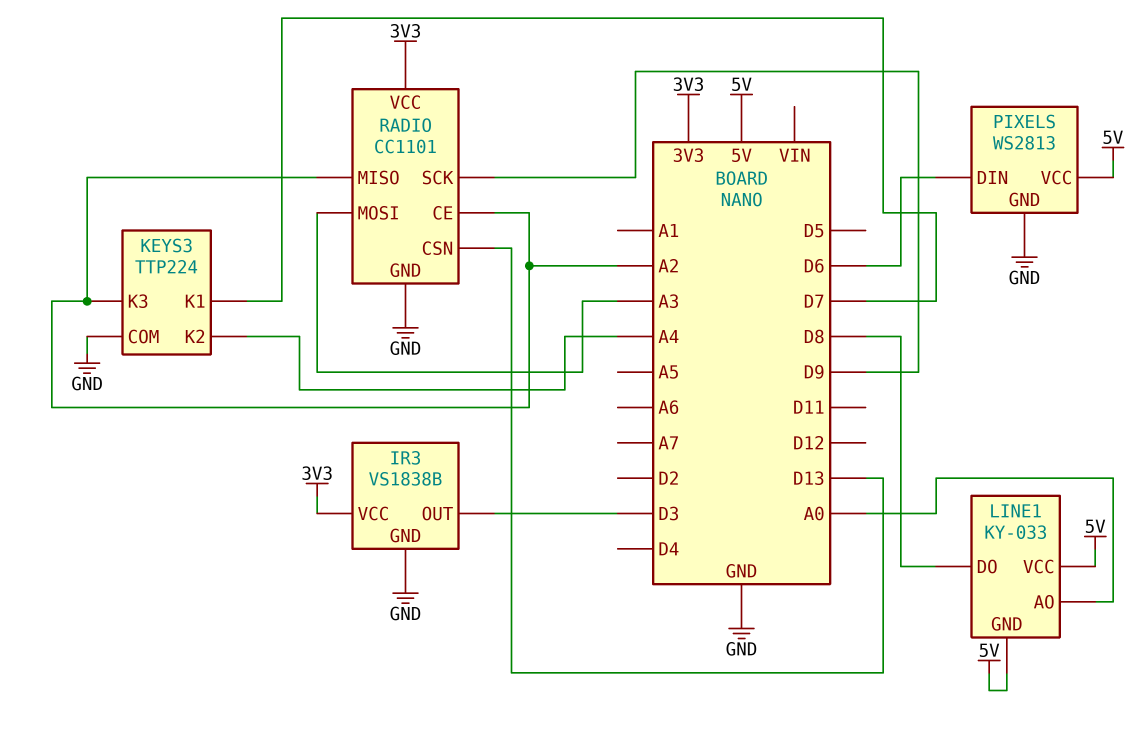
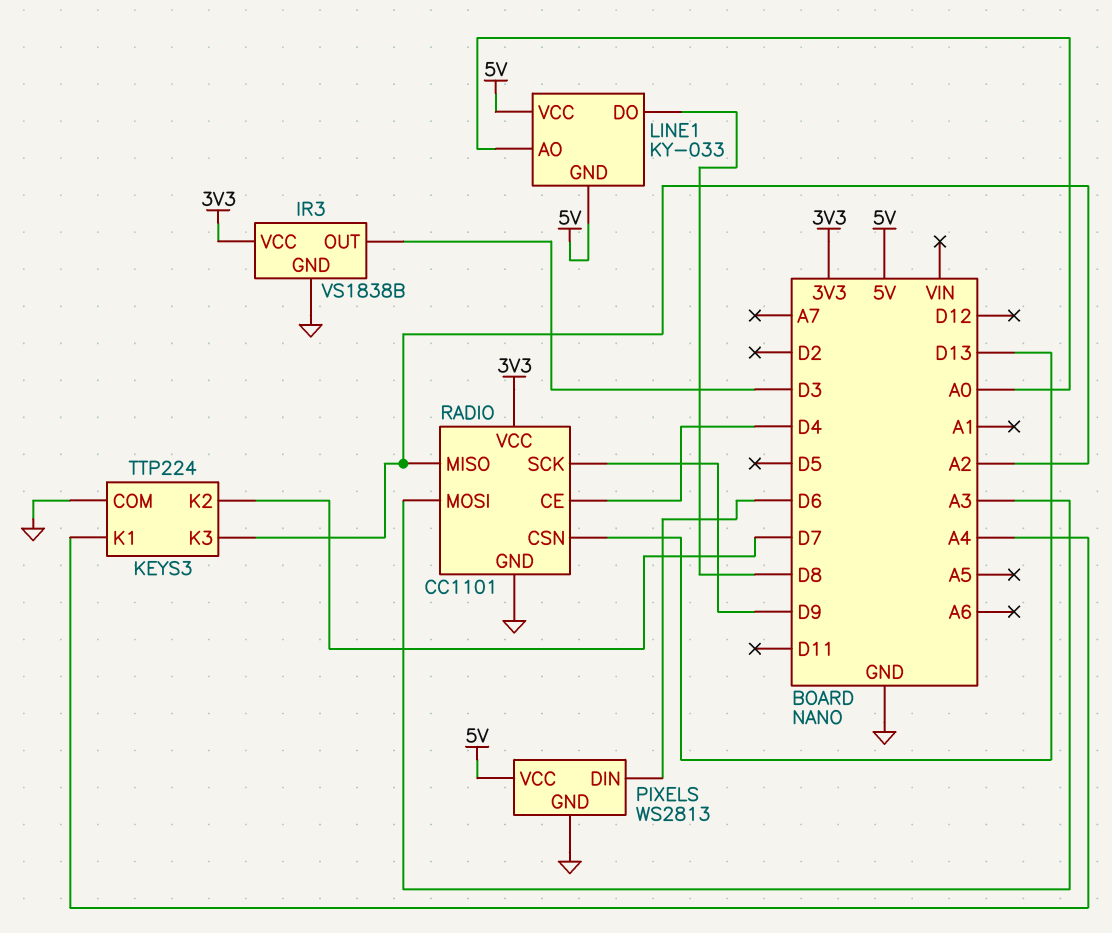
KEYS3 pin K1: D7 -> A4
KEYS3 pin K2: A4 -> D7
RADIO pin CE: A2 -> D4

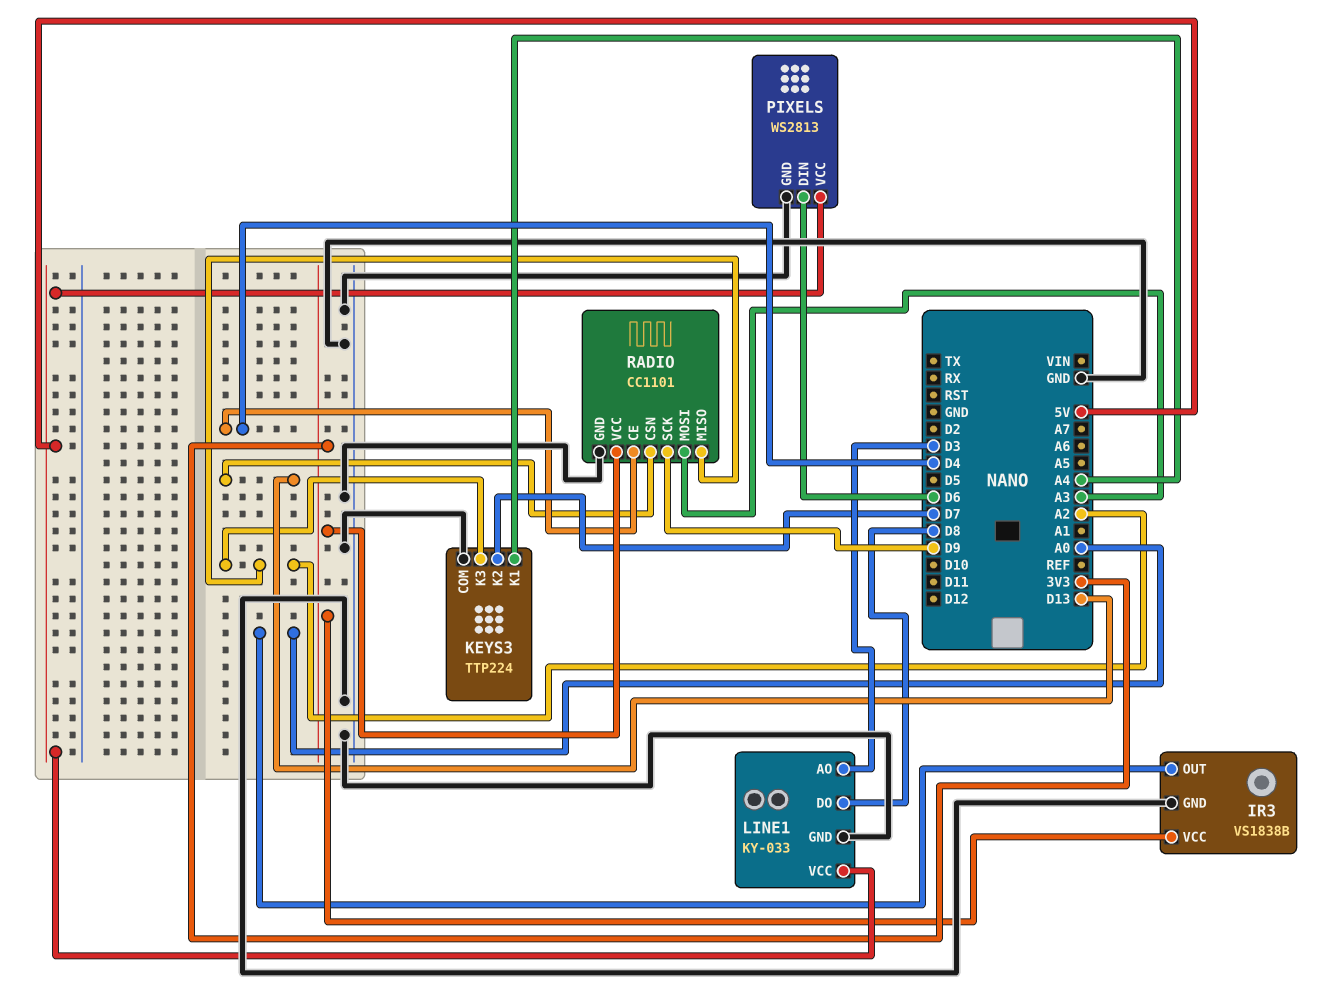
IR3 pin OUT: D3 -> A0
LINE1 pin AO: A0 -> D3
LINE1 pin GND: 5V -> GND

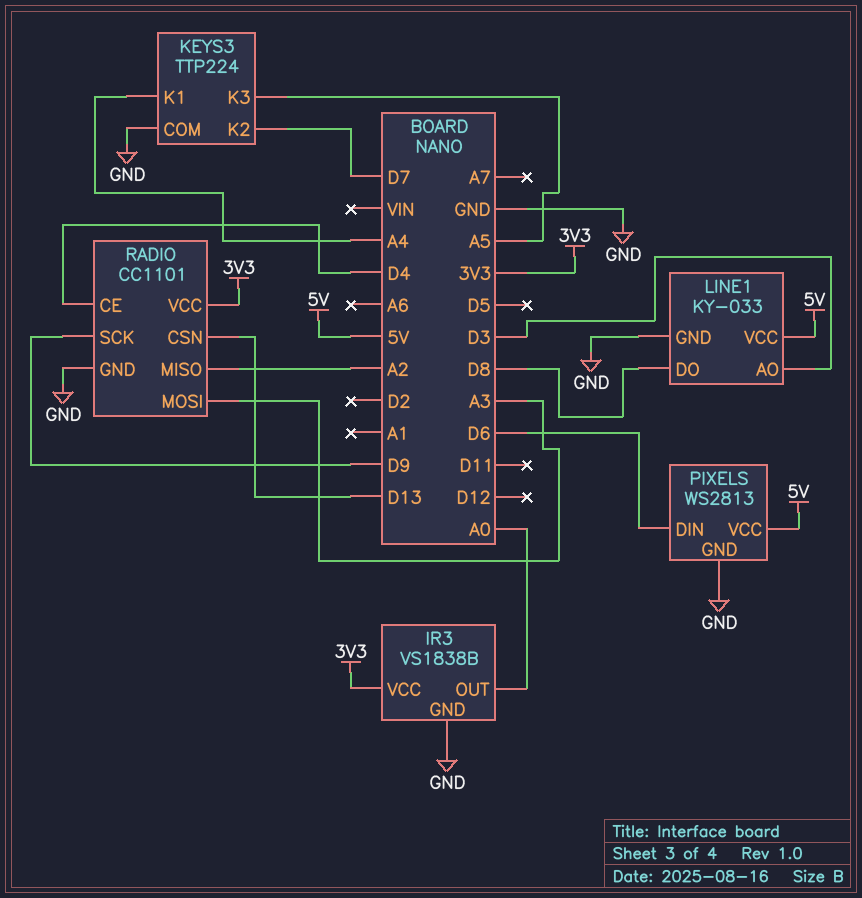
KEYS3 pin K3: A2 -> A5

